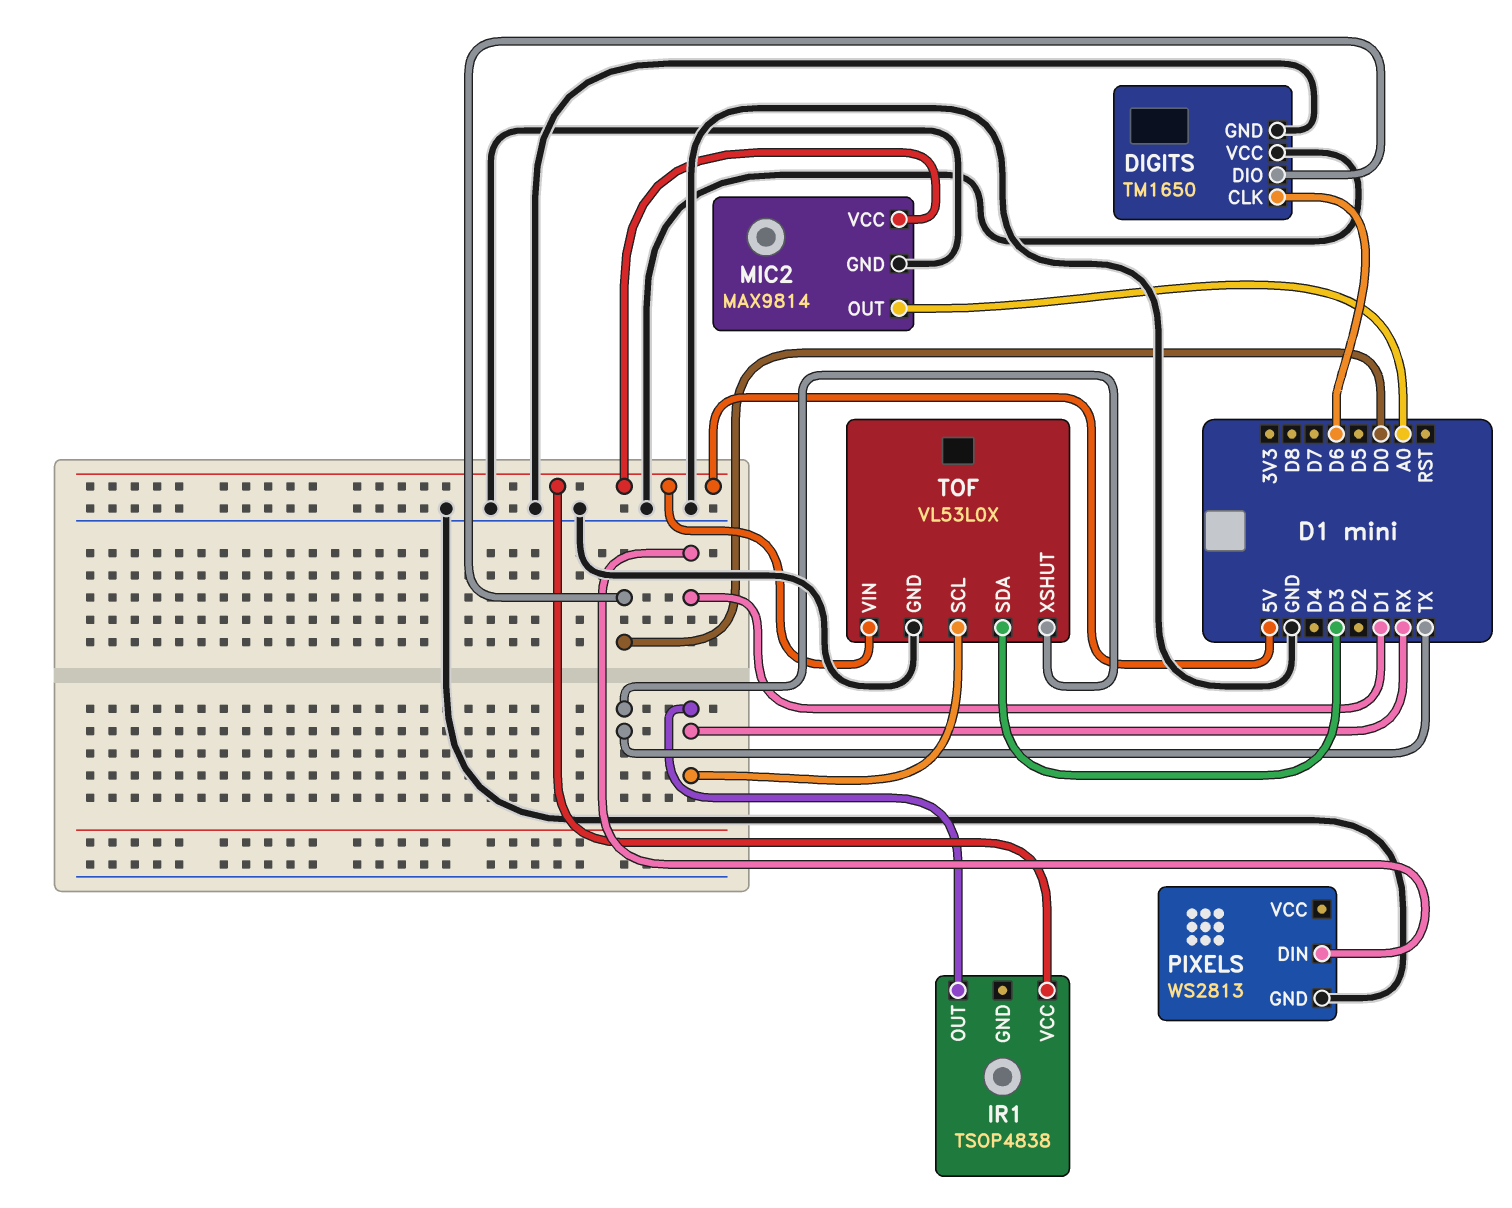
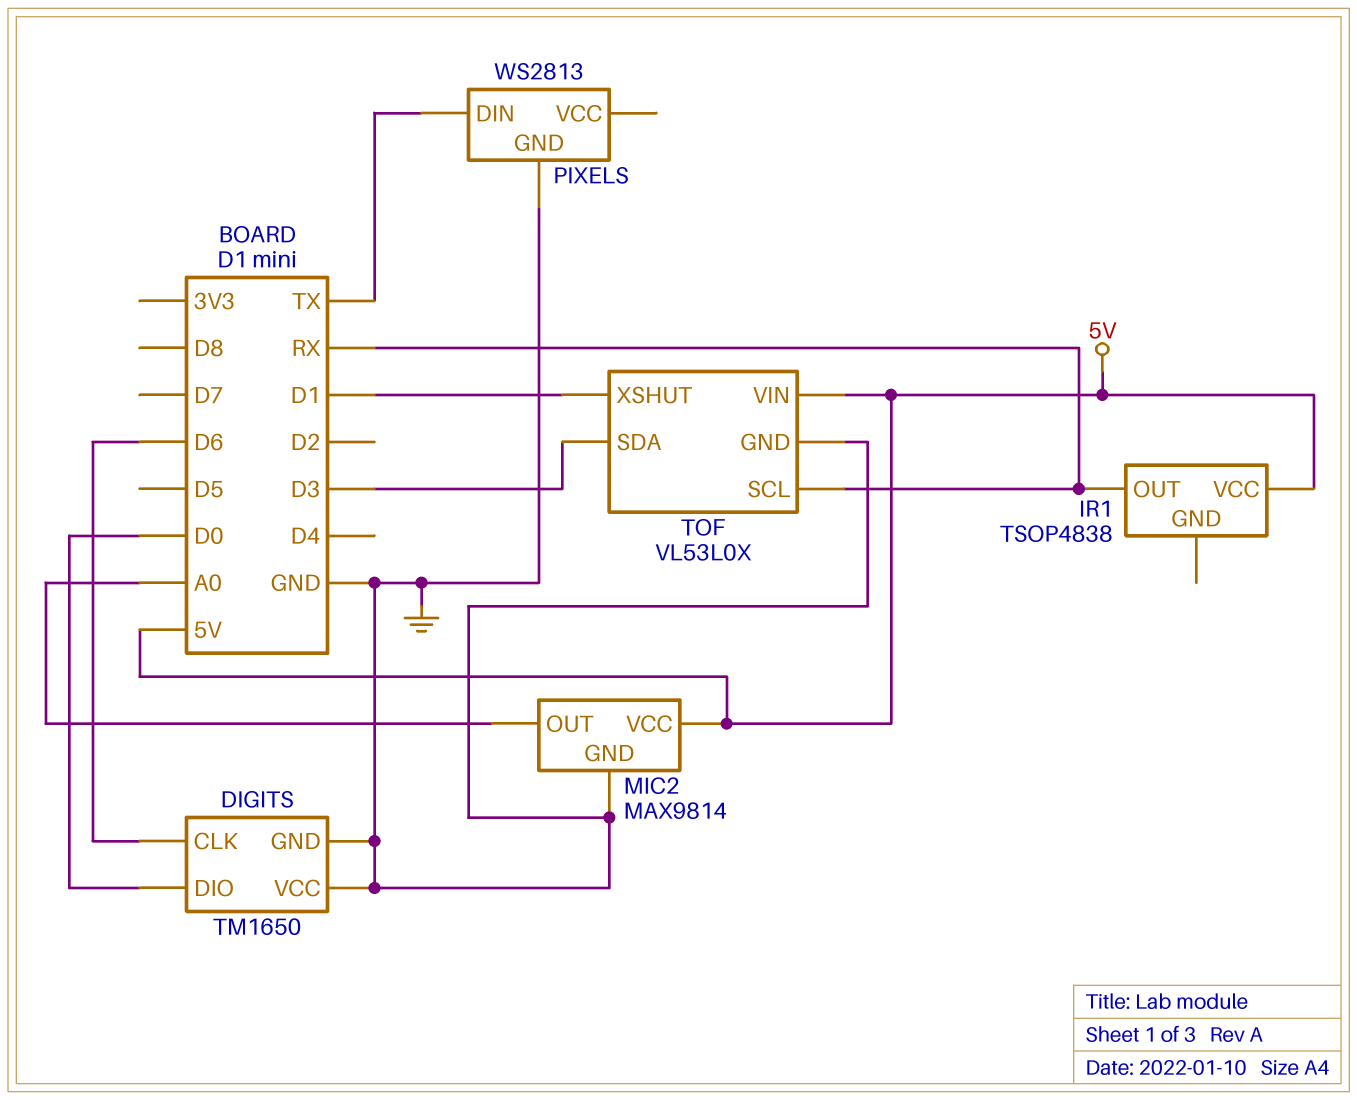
PIXELS pin DIN: D1 -> TX
TOF pin XSHUT: TX -> D1

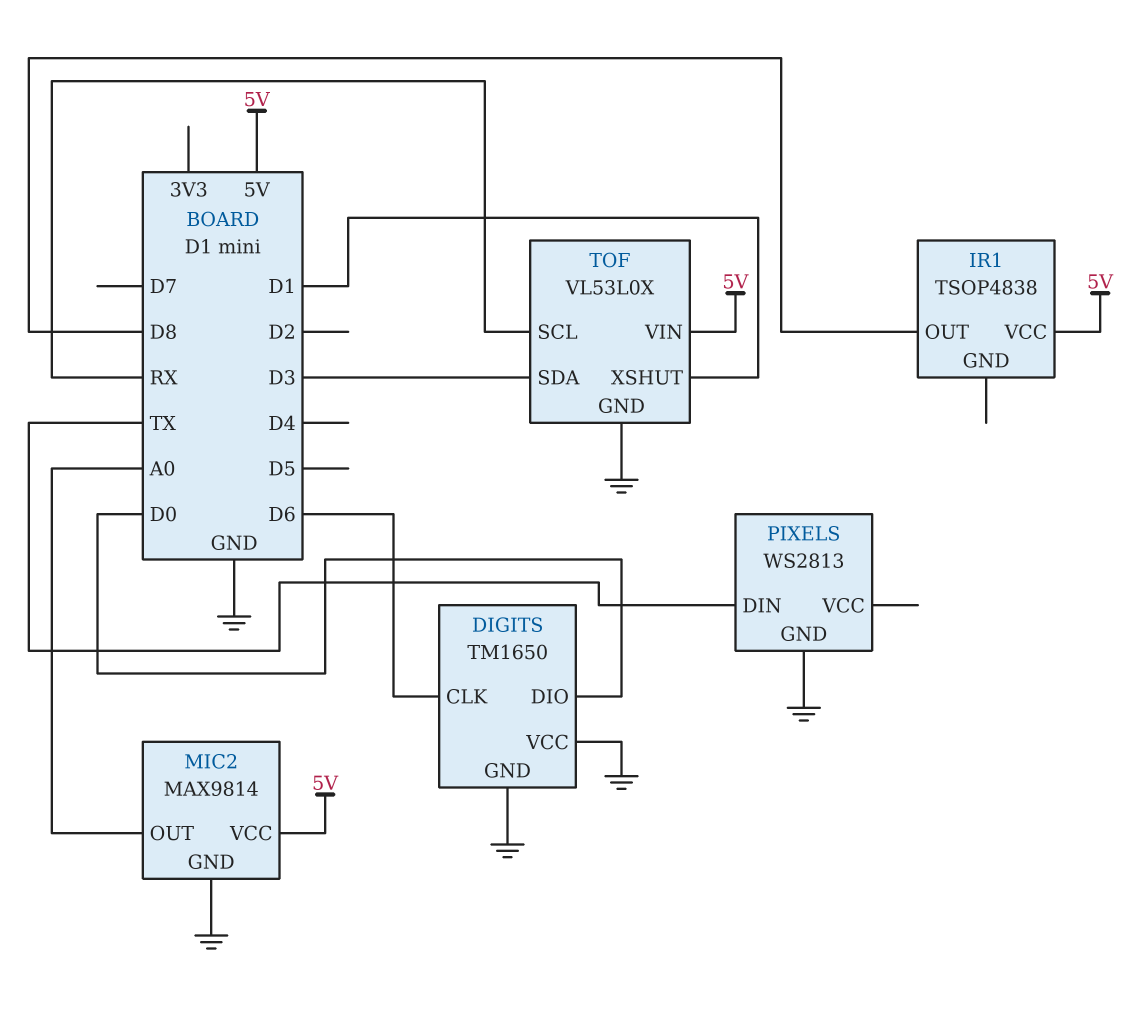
IR1 pin OUT: RX -> D8

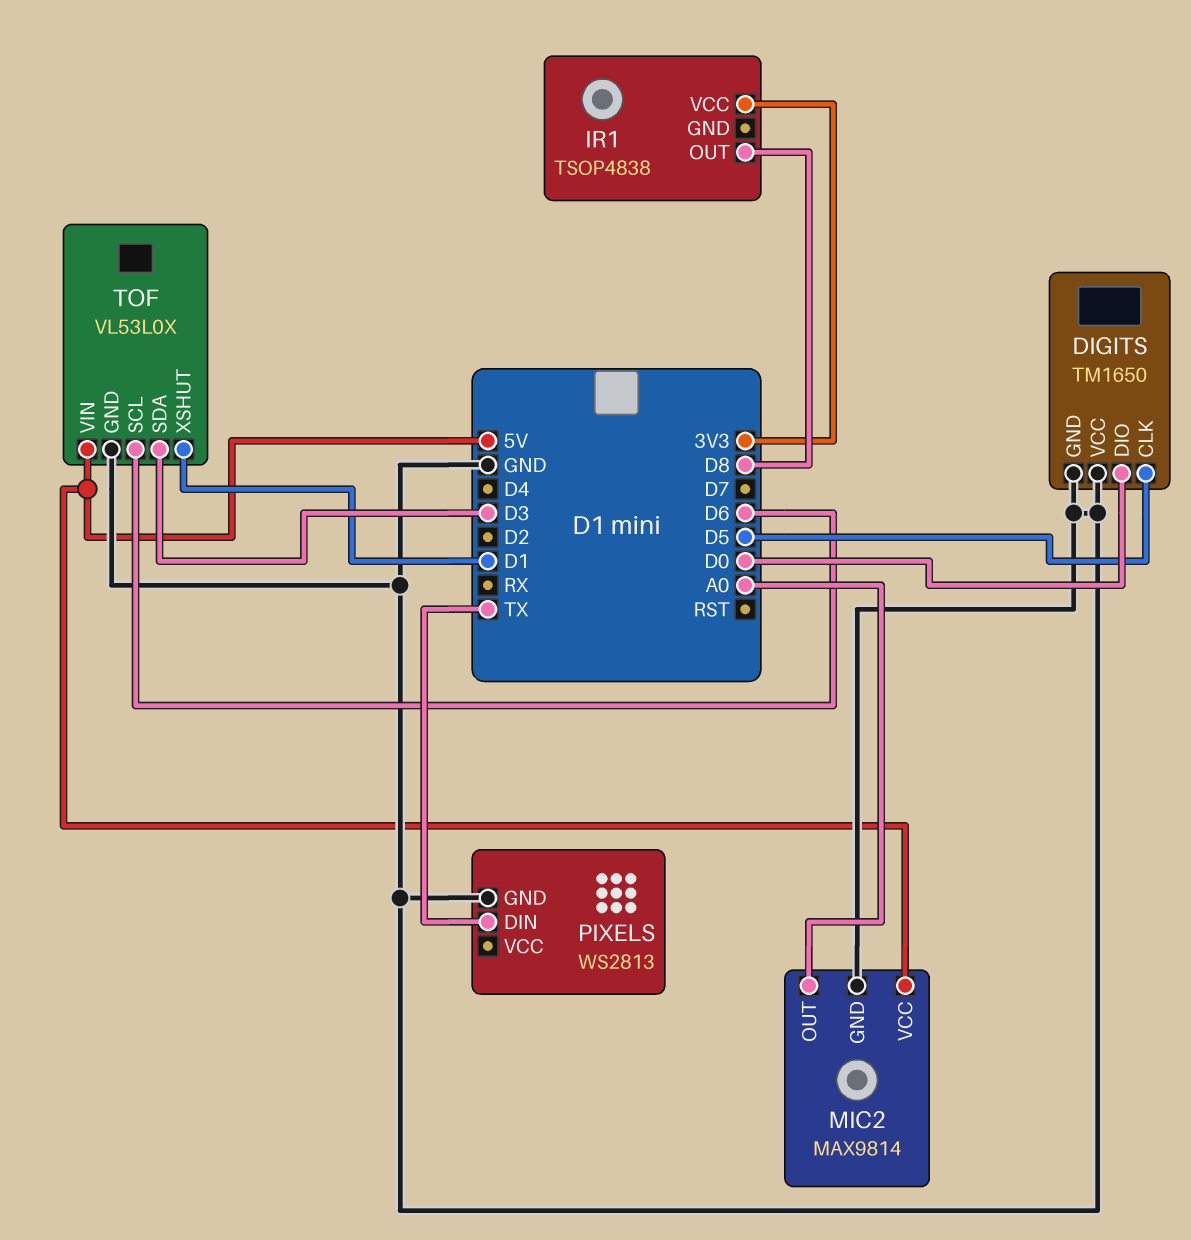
DIGITS pin CLK: D6 -> D5
IR1 pin VCC: 5V -> 3V3
TOF pin SCL: RX -> D6

